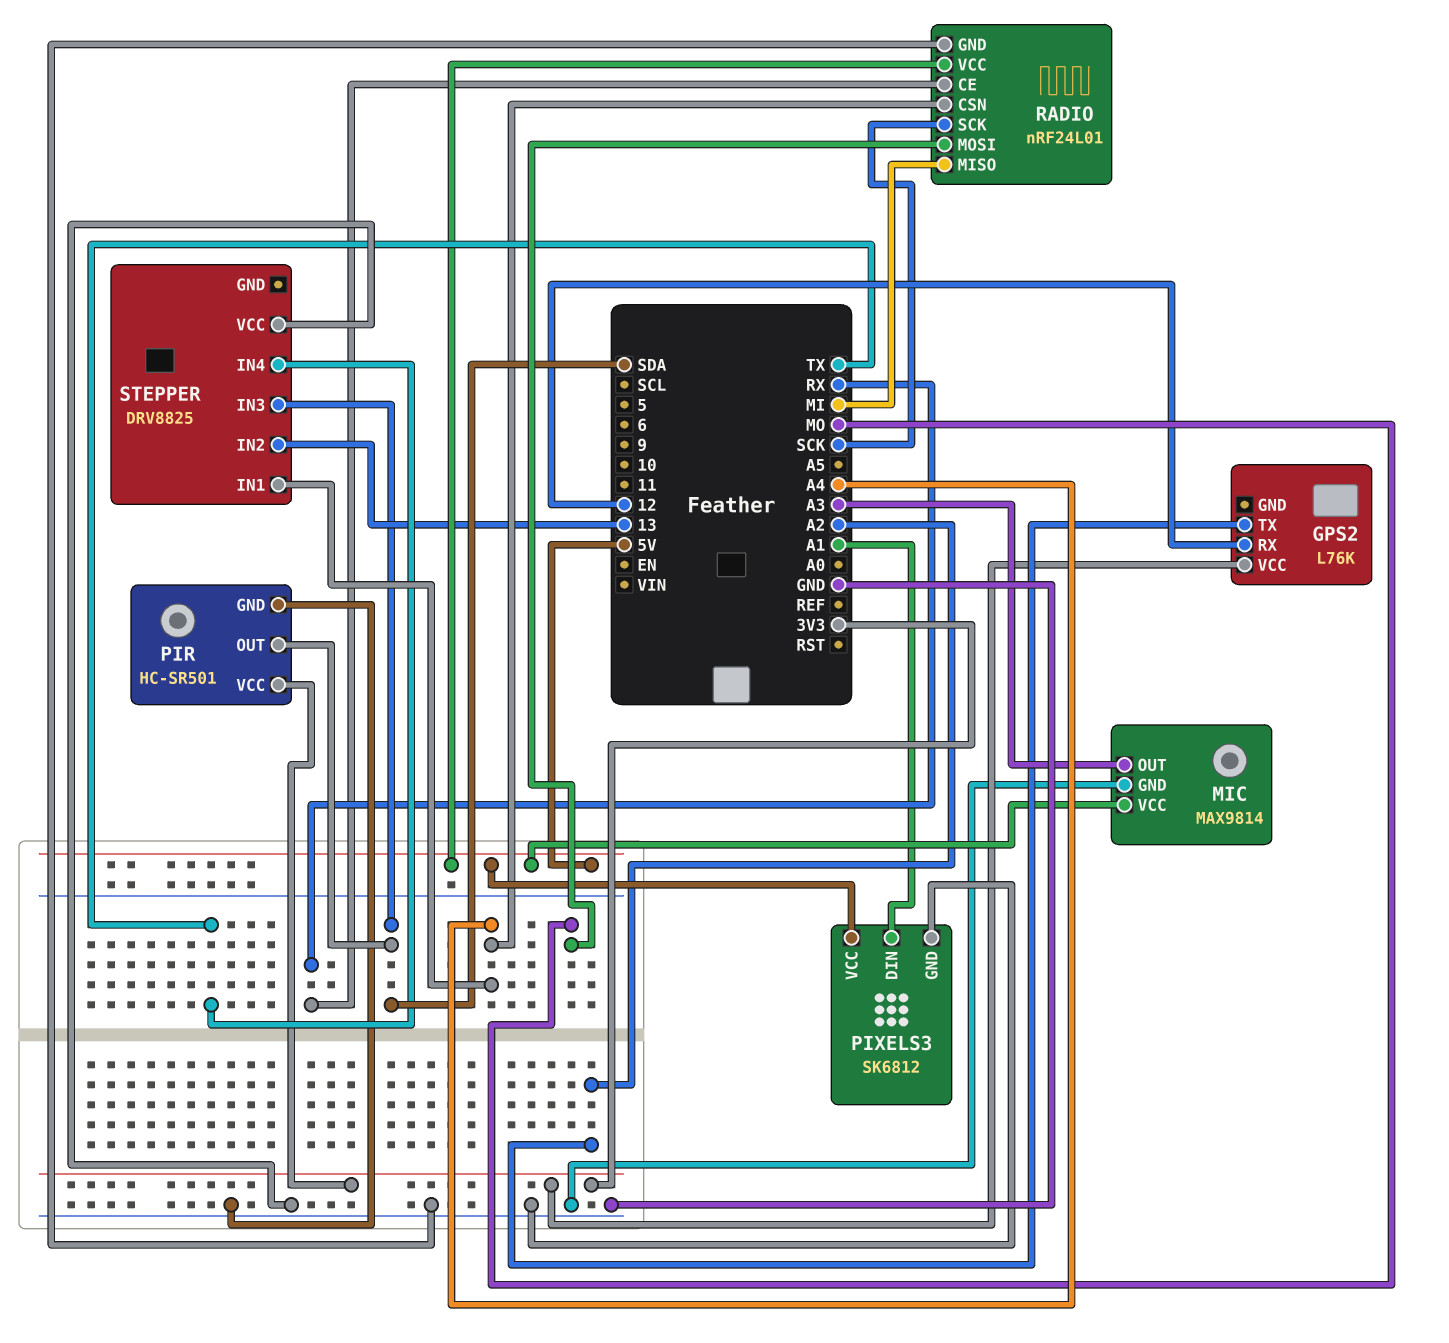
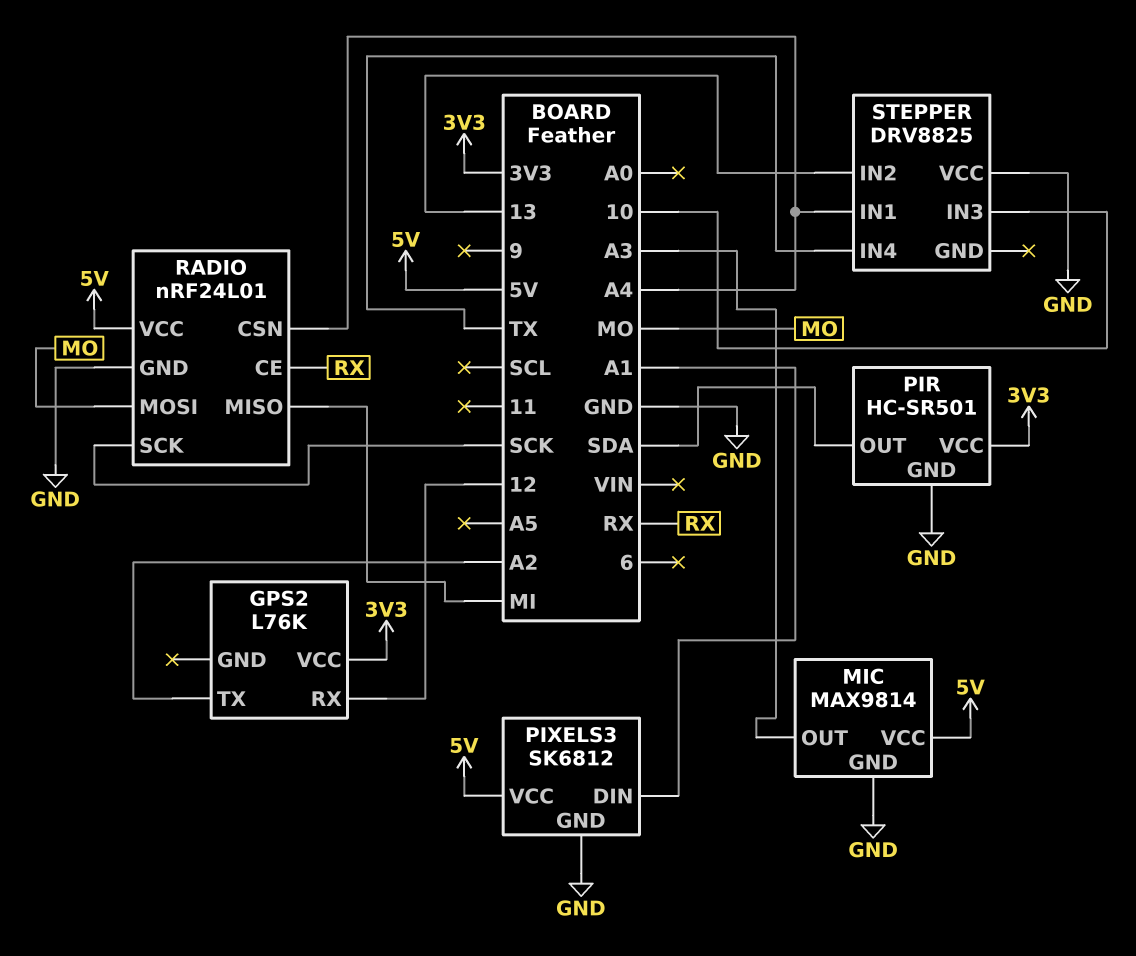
STEPPER pin IN3: SDA -> 10

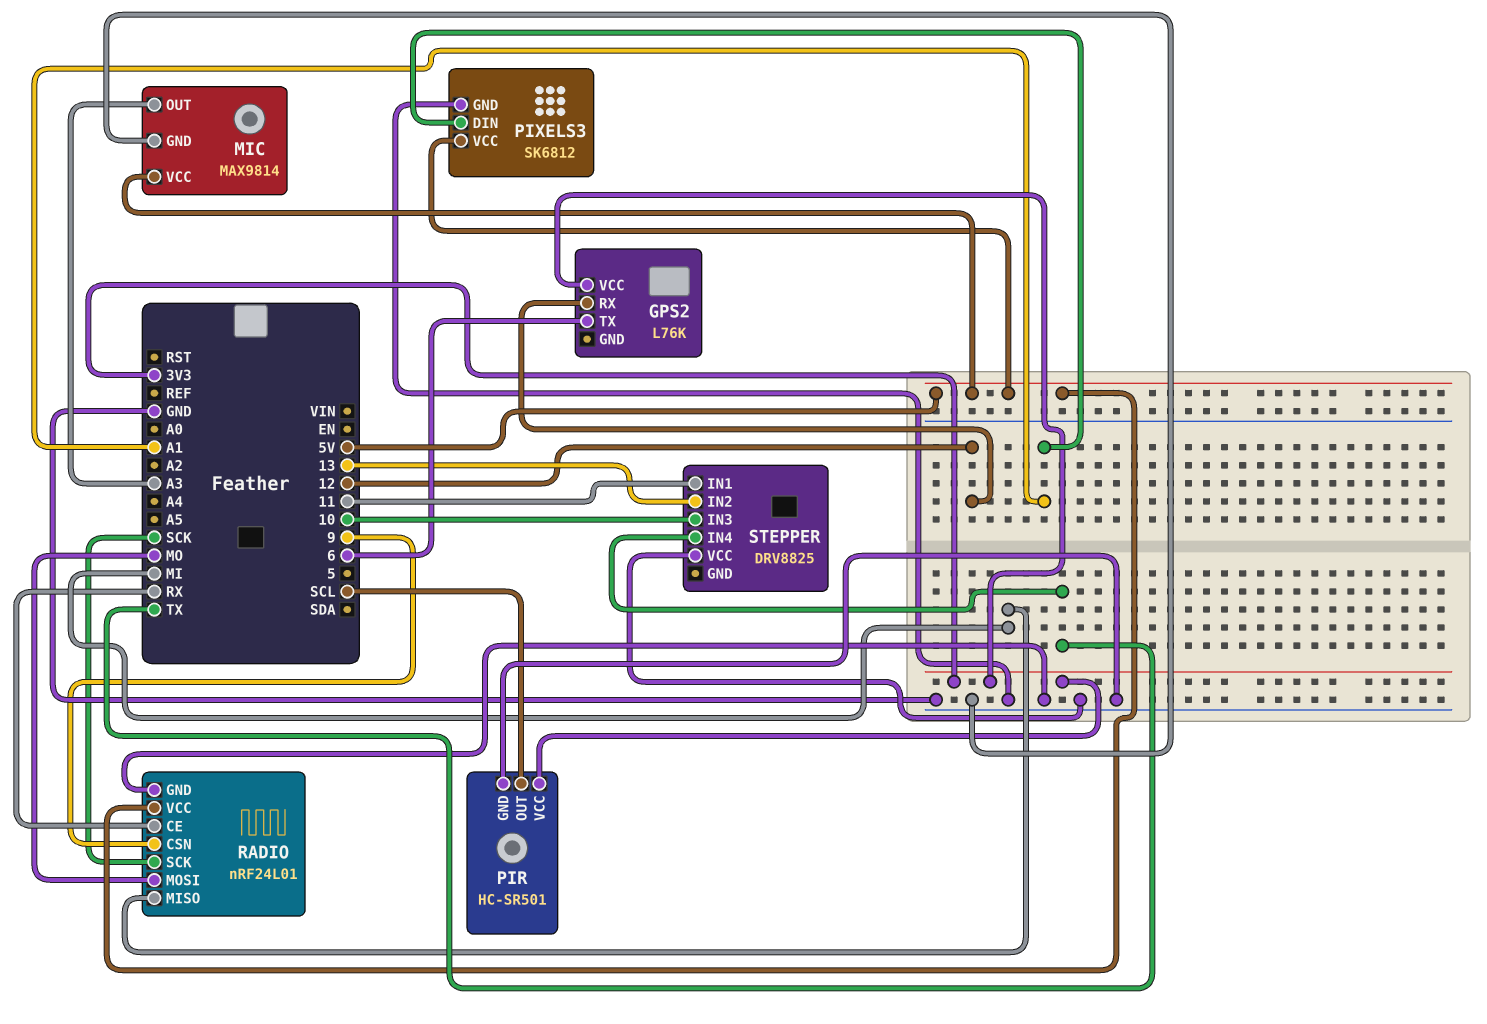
GPS2 pin TX: A2 -> 6
PIR pin OUT: SDA -> SCL
RADIO pin CSN: A4 -> 9
STEPPER pin IN1: A4 -> 11

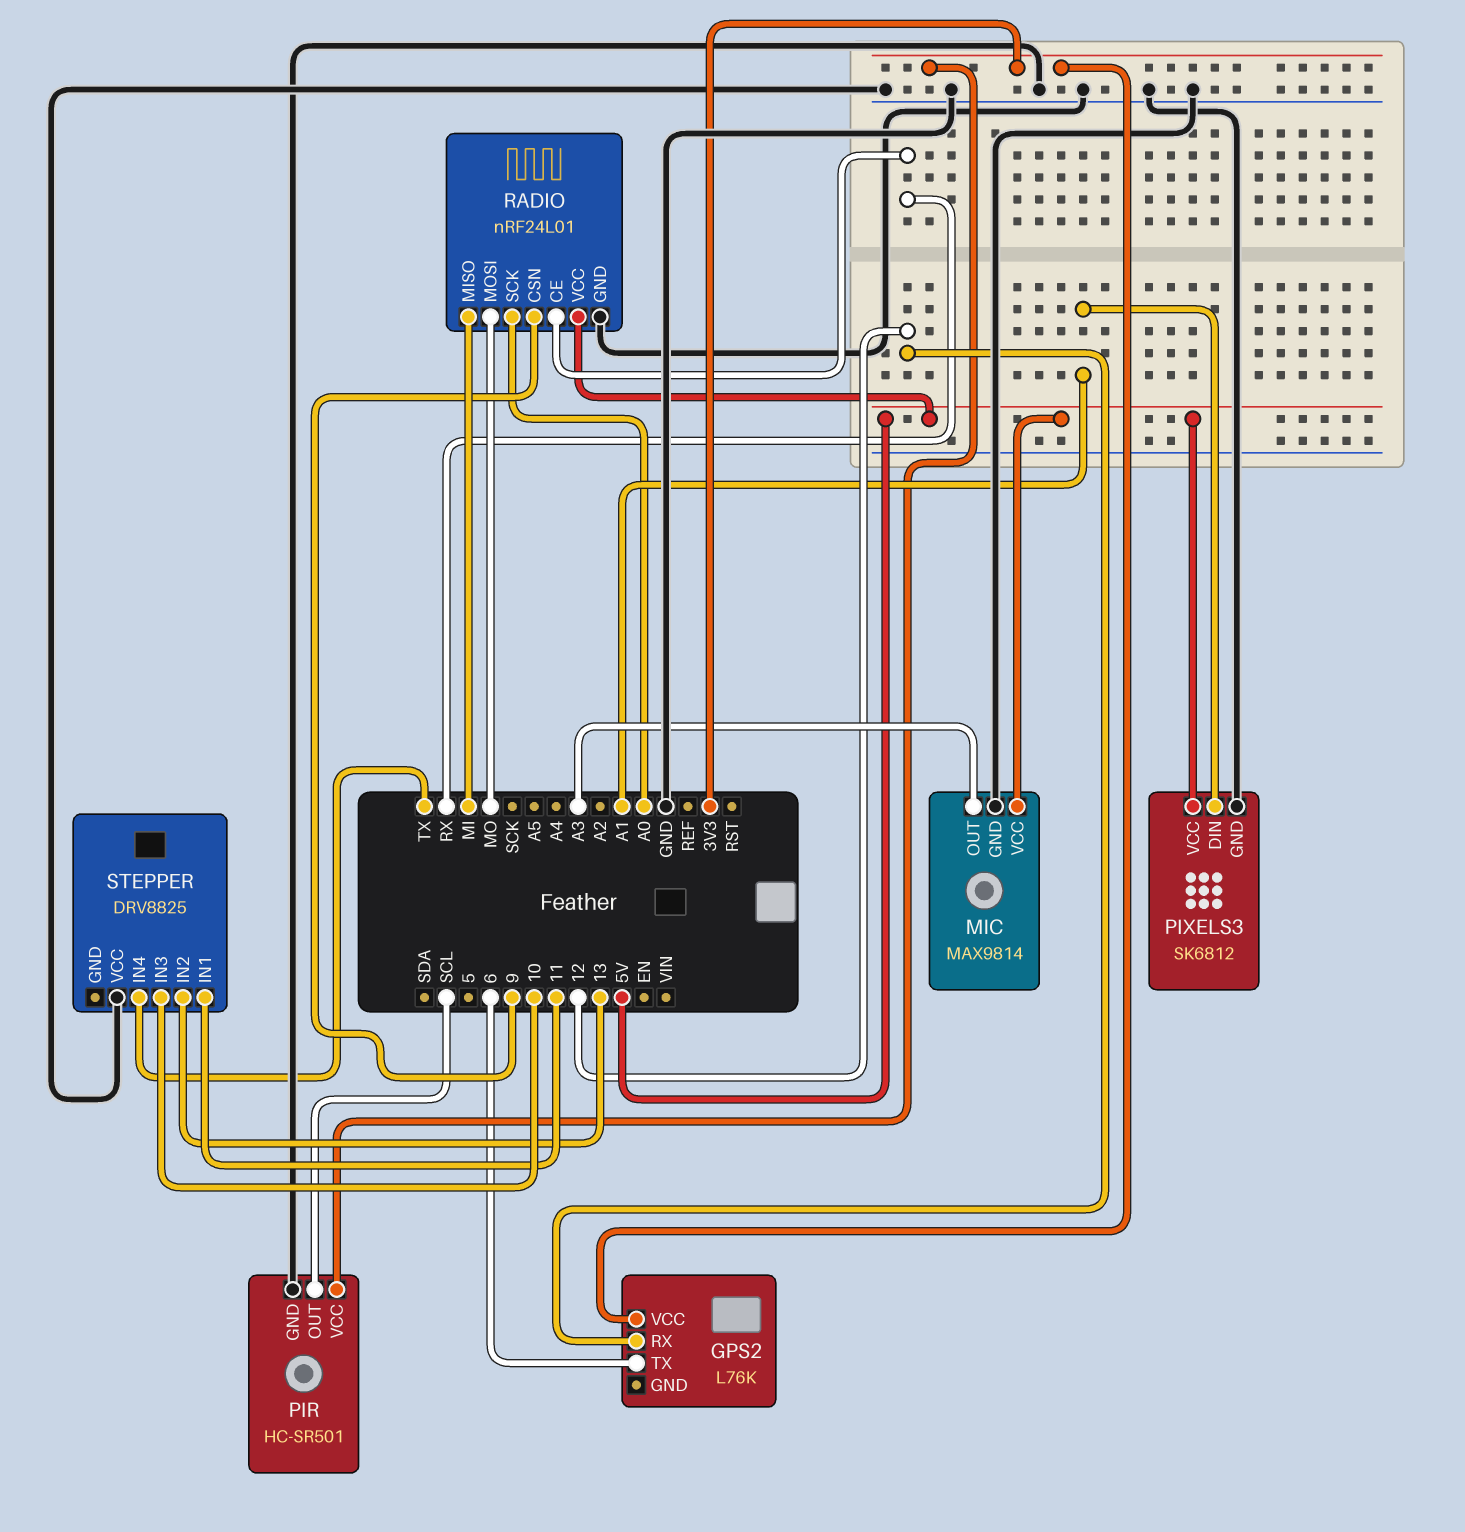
RADIO pin SCK: SCK -> A0

